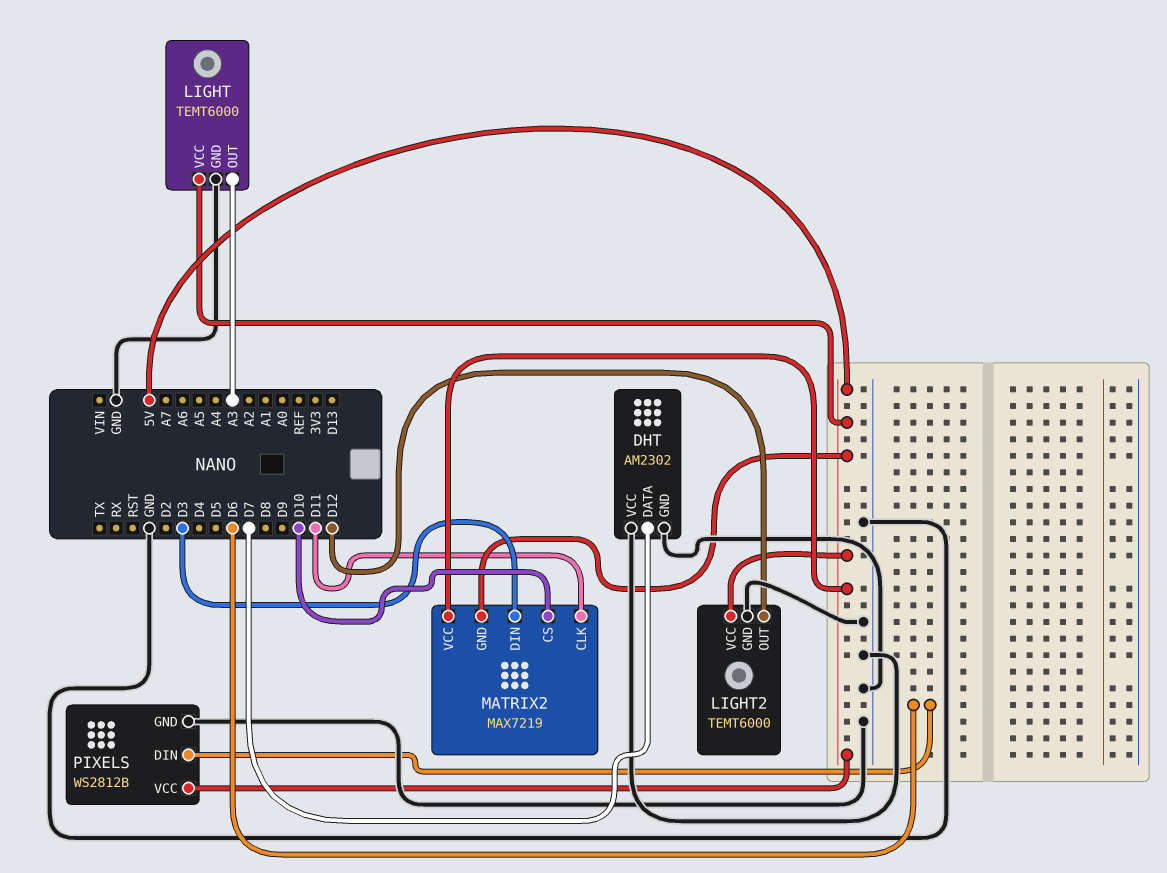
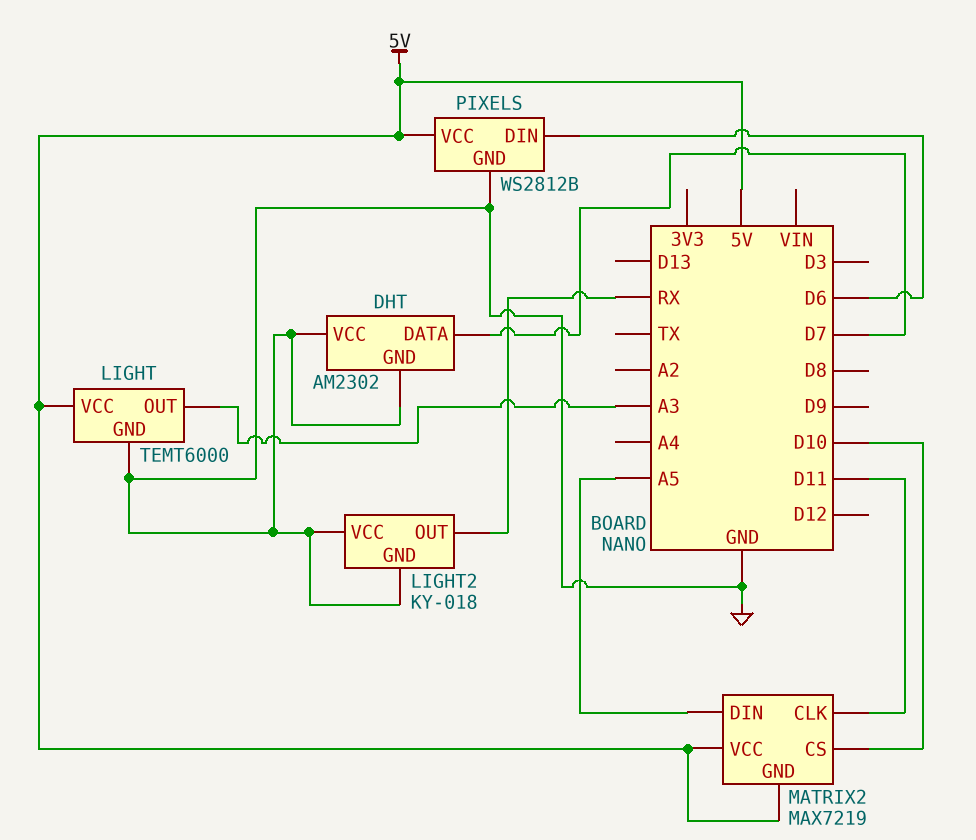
LIGHT2: TEMT6000 -> KY-018
LIGHT2 pin OUT: D12 -> RX
LIGHT2 pin VCC: 5V -> GND
MATRIX2 pin DIN: D3 -> A5

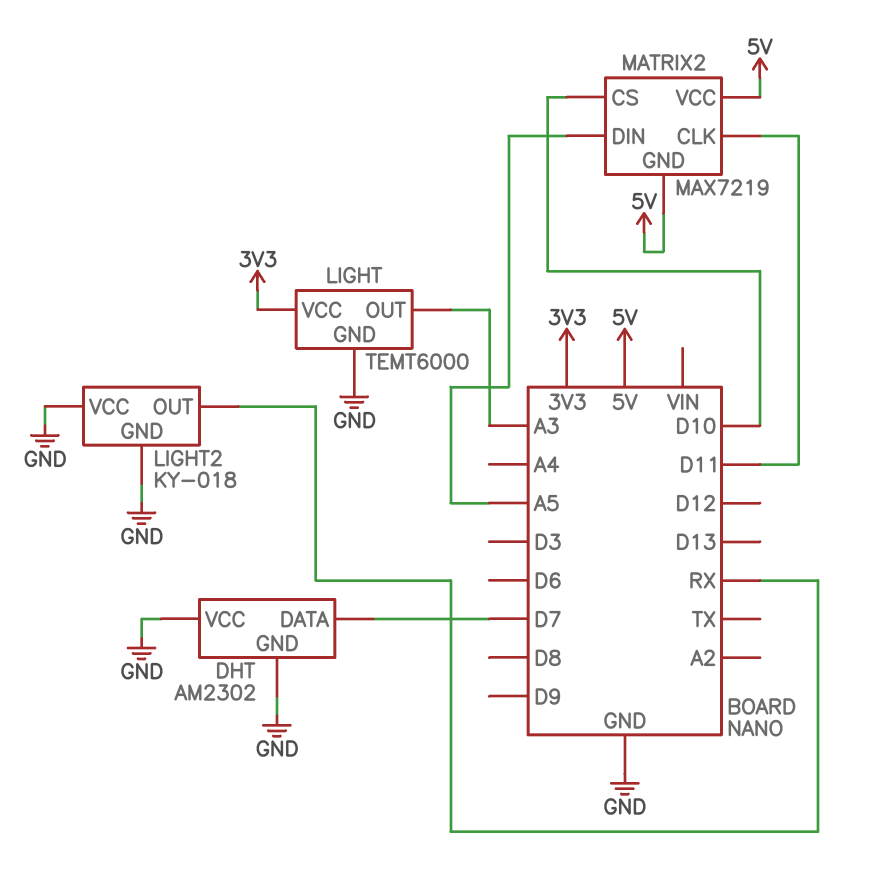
LIGHT pin VCC: 5V -> 3V3
PIXELS: WS2812B -> none
PIXELS pin DIN: D6 -> none
PIXELS pin GND: GND -> none
PIXELS pin VCC: 5V -> none

